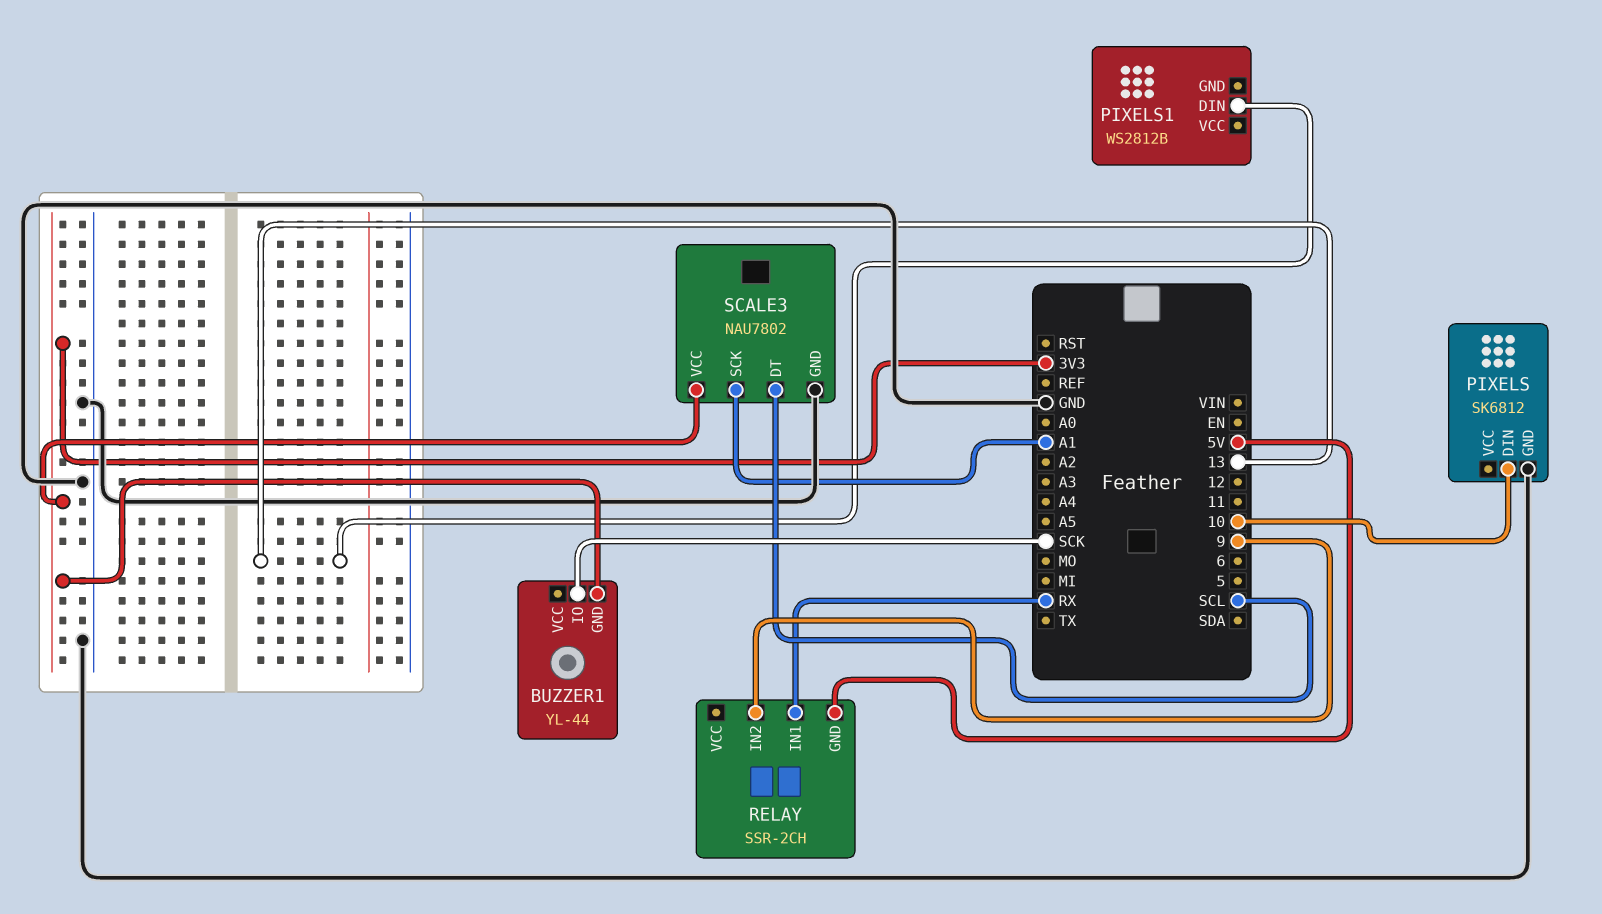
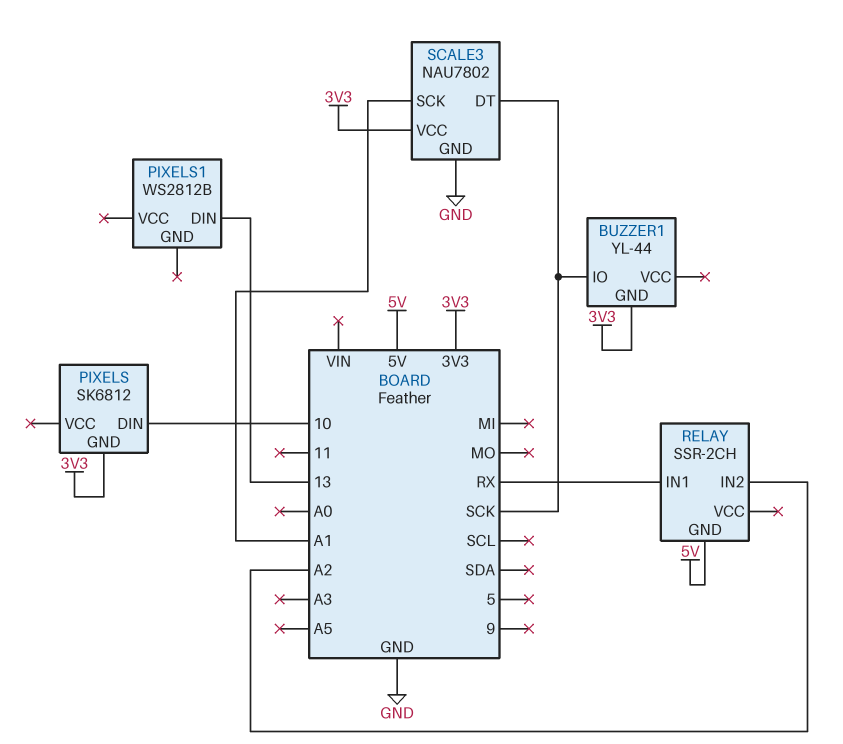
PIXELS pin GND: GND -> 3V3
RELAY pin IN2: 9 -> A2
SCALE3 pin DT: SCL -> SCK

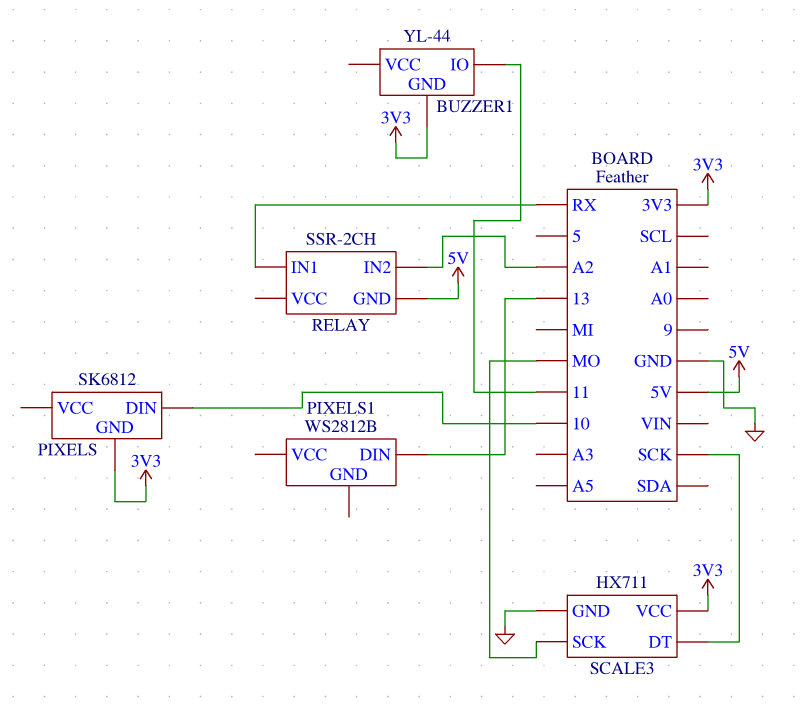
BUZZER1 pin IO: SCK -> 11
SCALE3: NAU7802 -> HX711
SCALE3 pin SCK: A1 -> MO

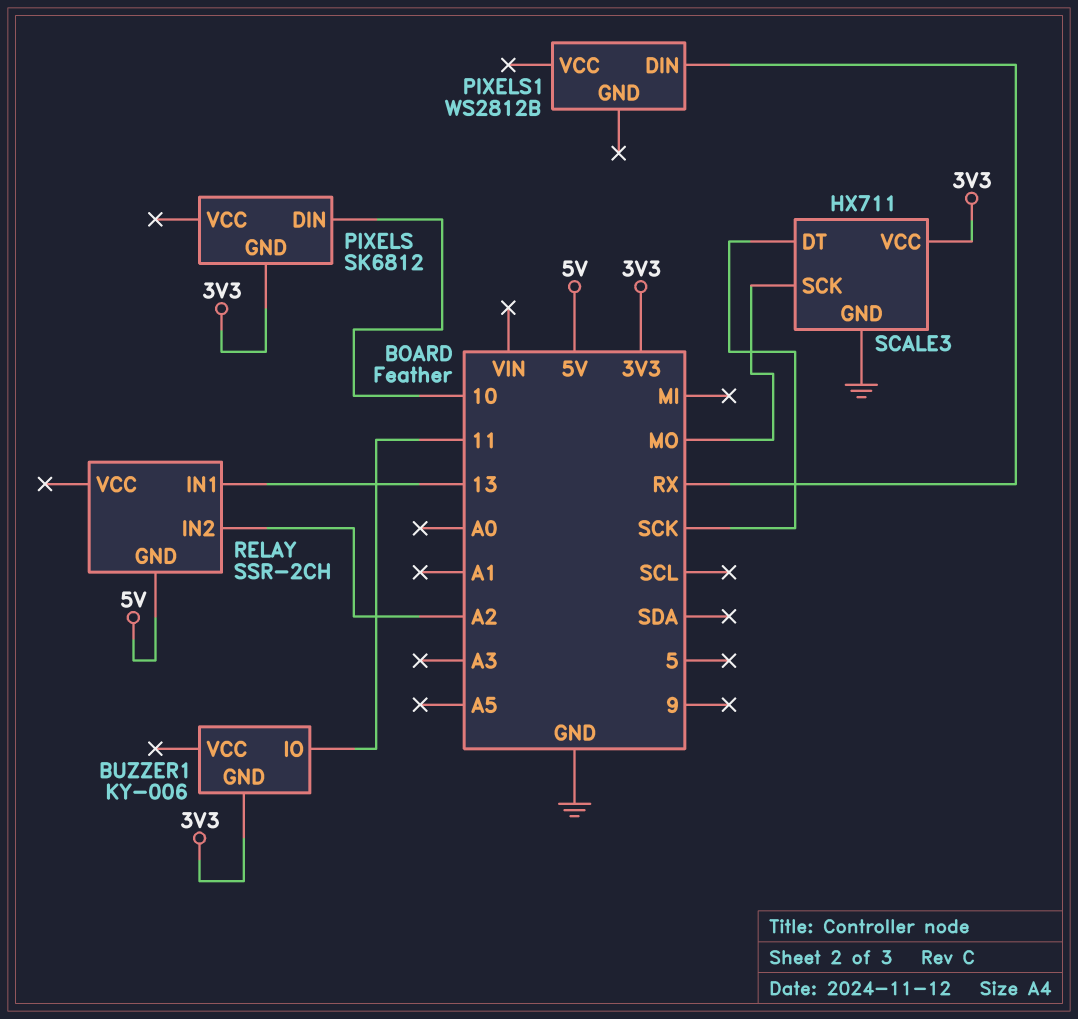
BUZZER1: YL-44 -> KY-006
PIXELS1 pin DIN: 13 -> RX
RELAY pin IN1: RX -> 13

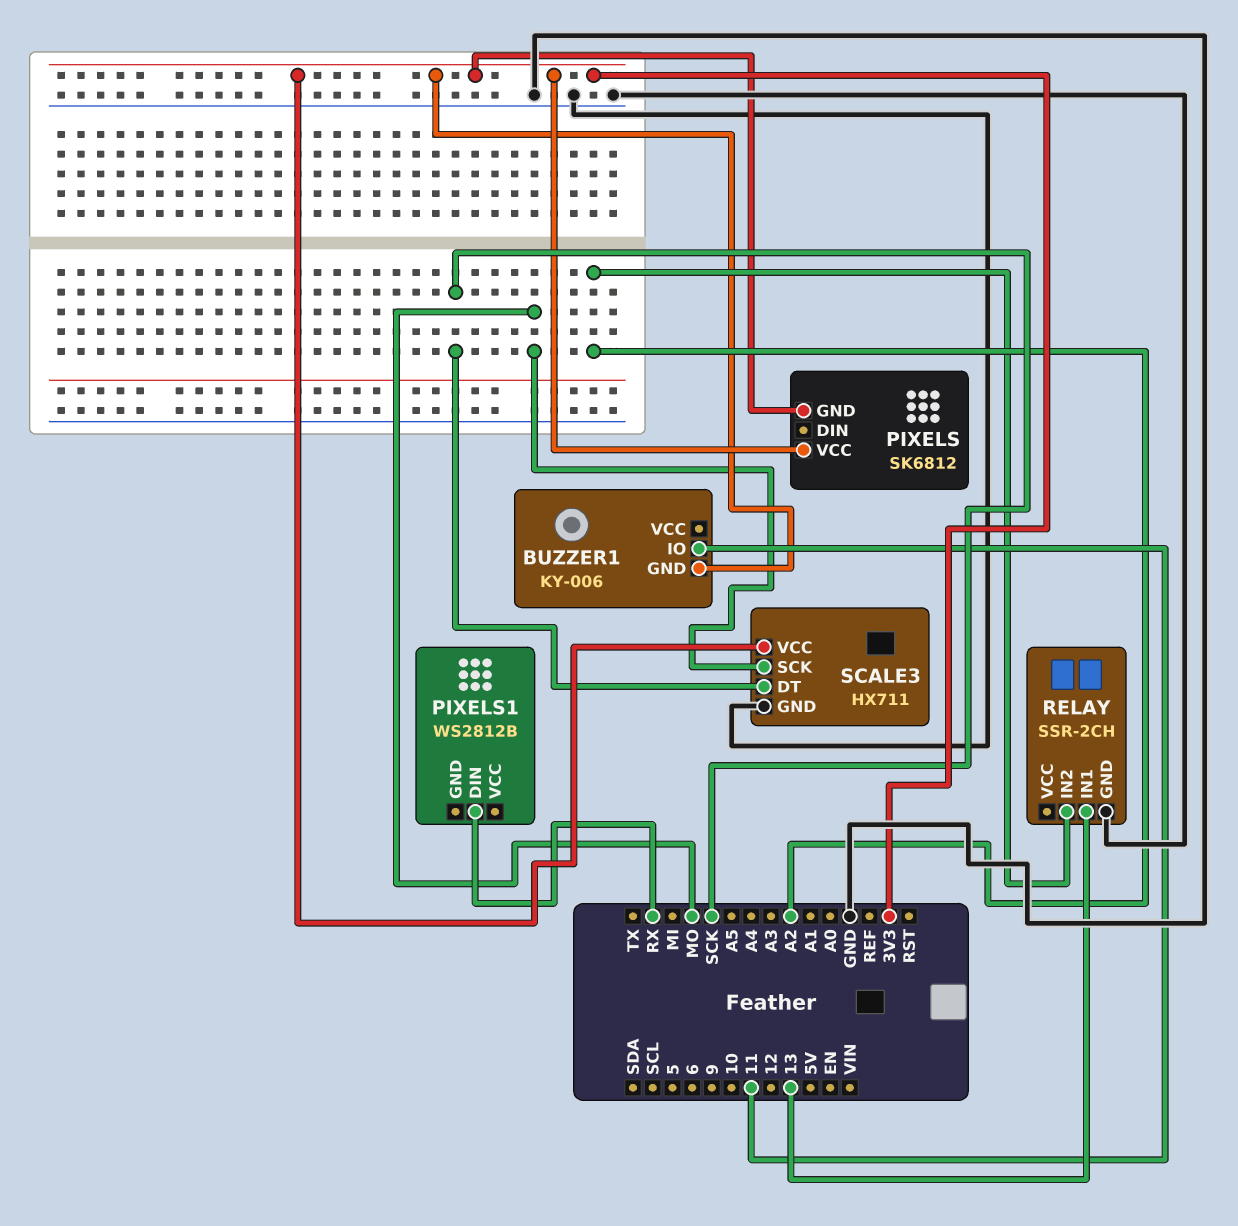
PIXELS pin DIN: 10 -> none
PIXELS pin VCC: none -> 3V3
RELAY pin GND: 5V -> GND

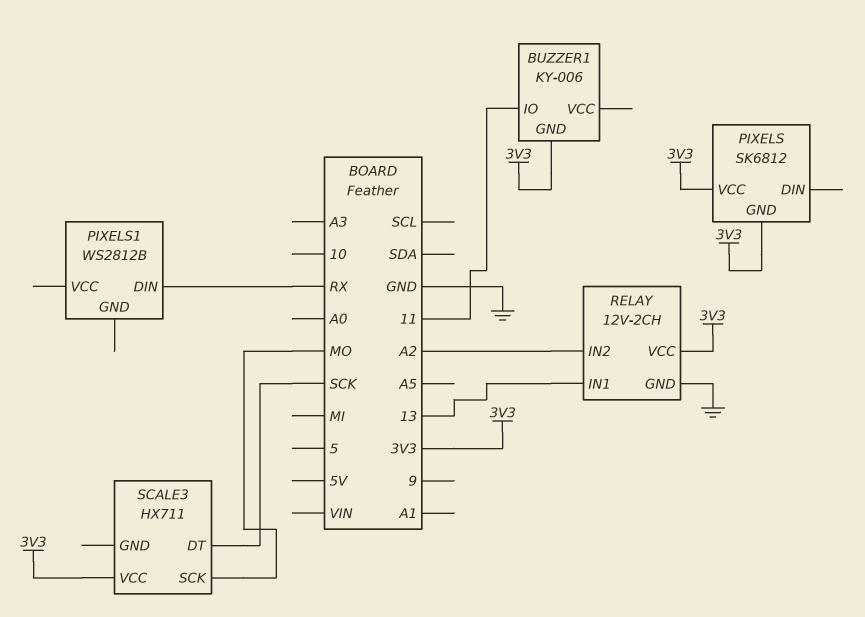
RELAY: SSR-2CH -> 12V-2CH
RELAY pin VCC: none -> 3V3
SCALE3 pin GND: GND -> none

